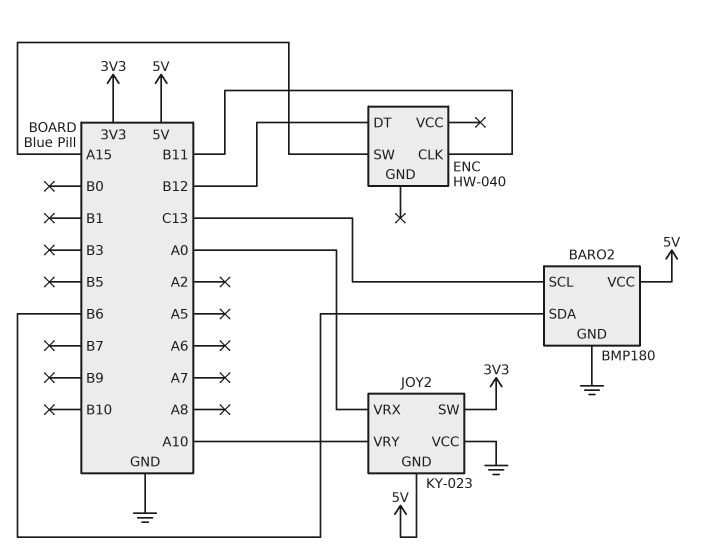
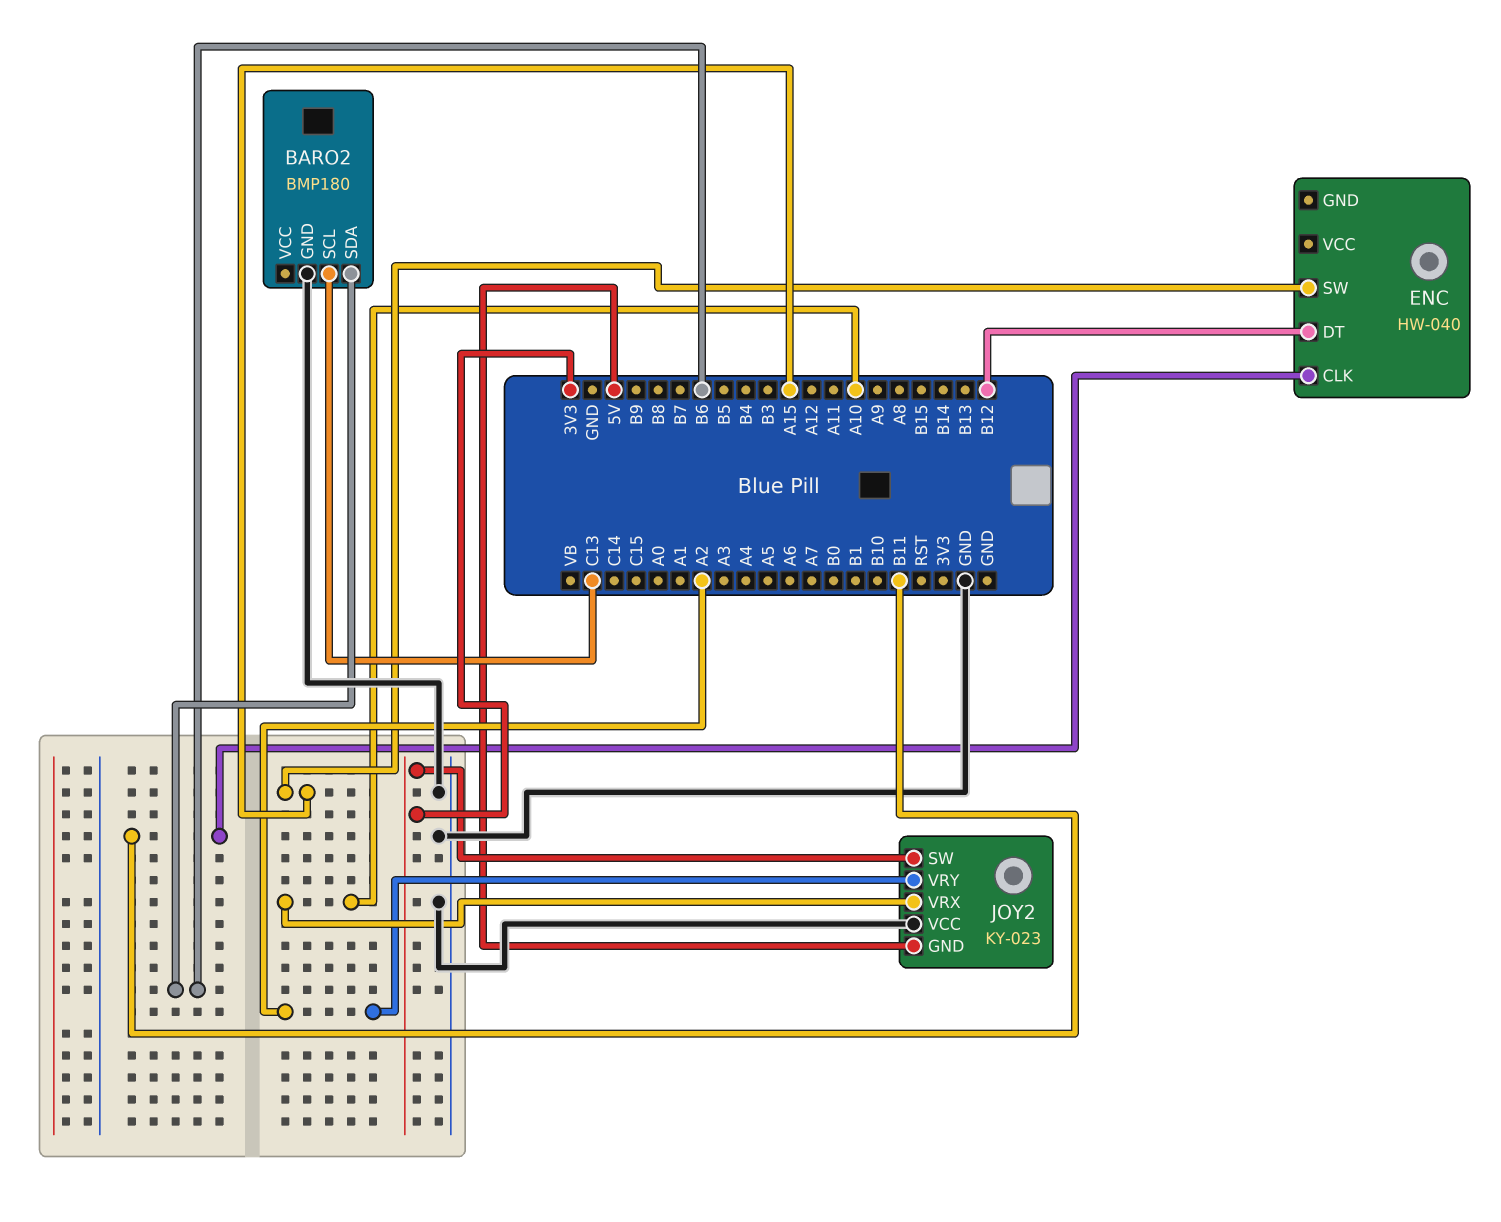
BARO2 pin VCC: 5V -> none
JOY2 pin VRX: A0 -> A10
JOY2 pin VRY: A10 -> A2

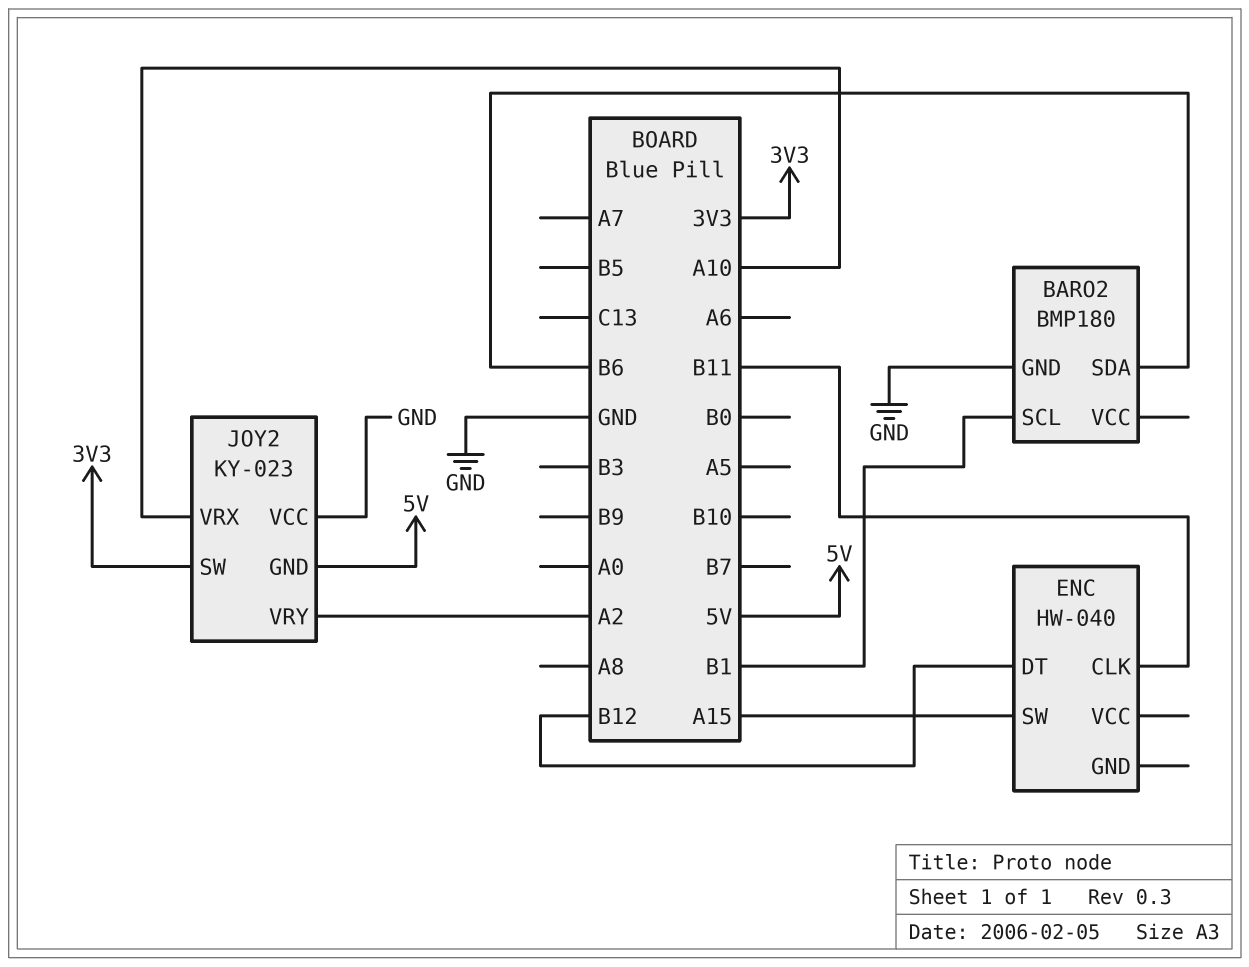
BARO2 pin SCL: C13 -> B1

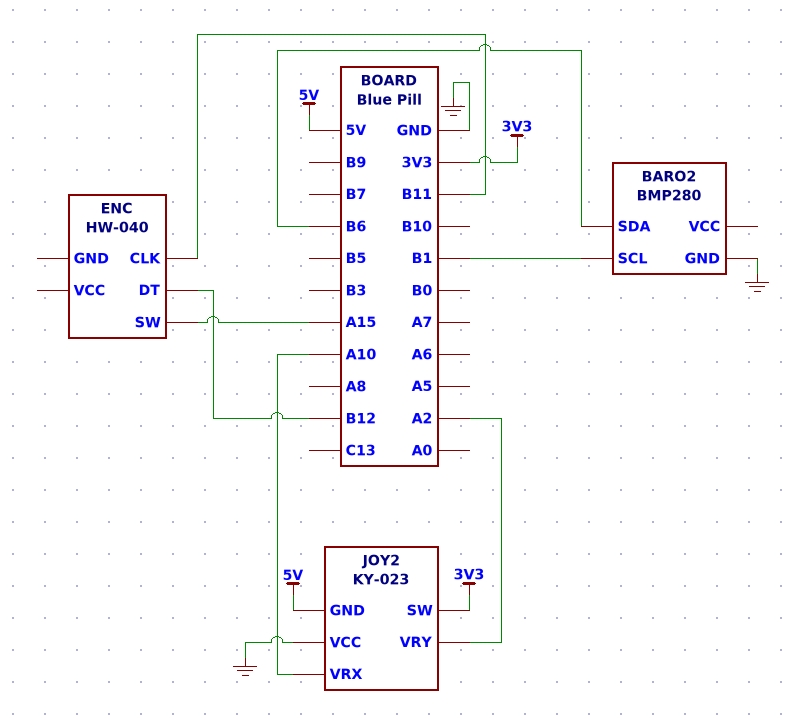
BARO2: BMP180 -> BMP280

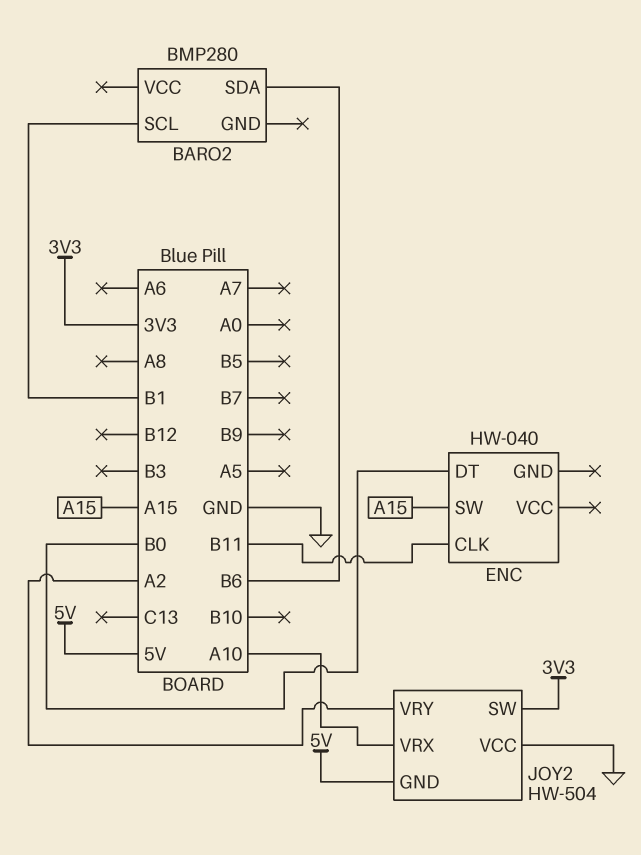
BARO2 pin GND: GND -> none
ENC pin DT: B12 -> B0
JOY2: KY-023 -> HW-504

